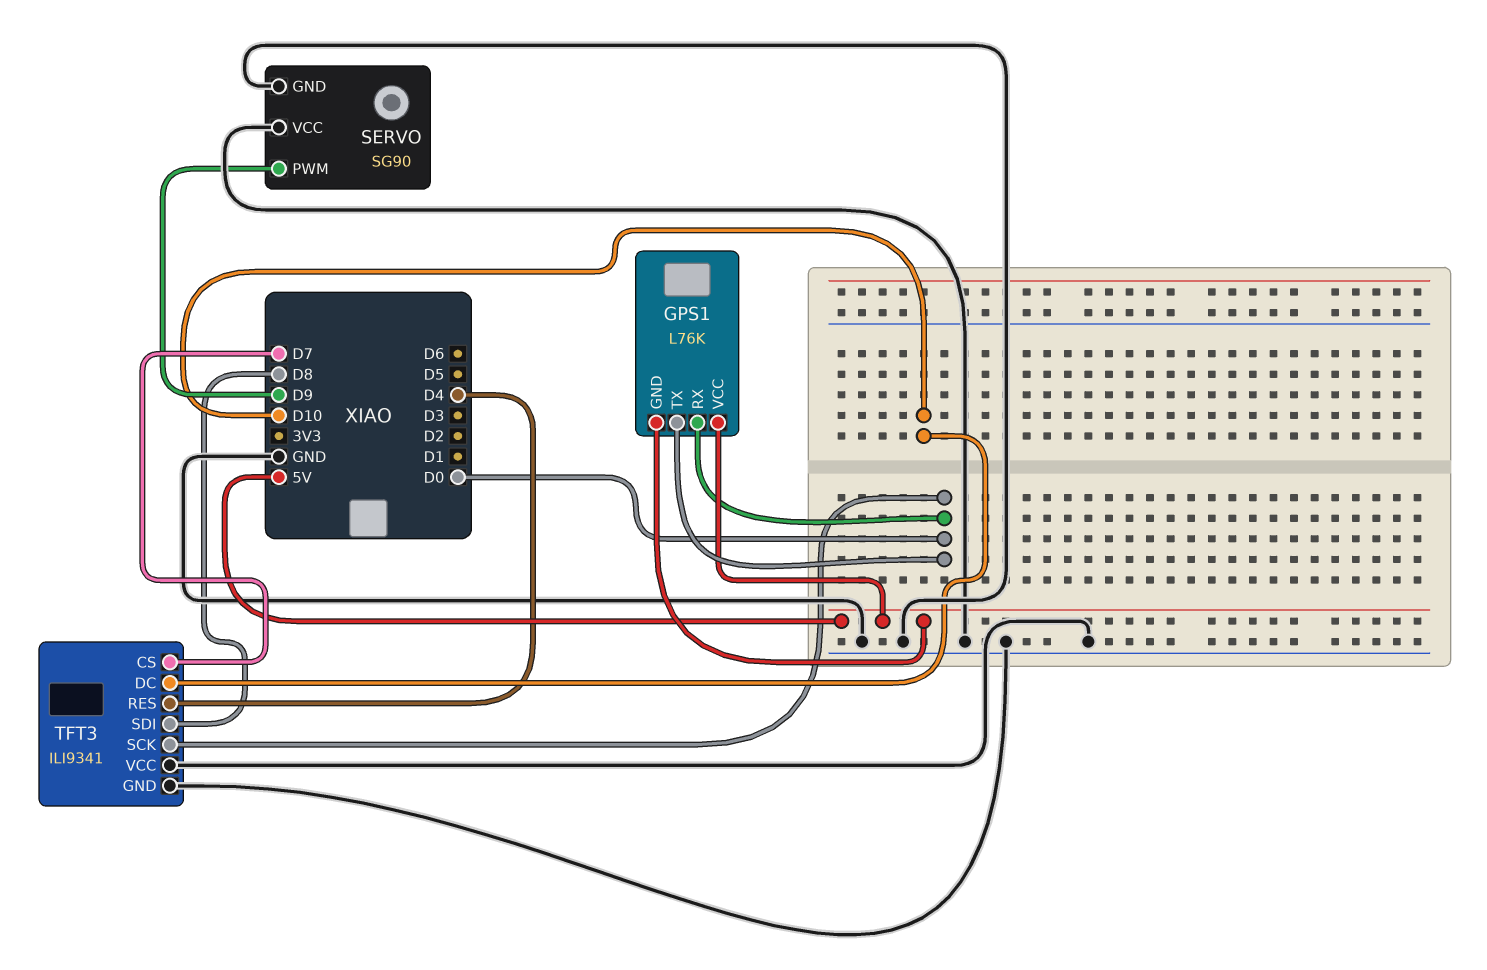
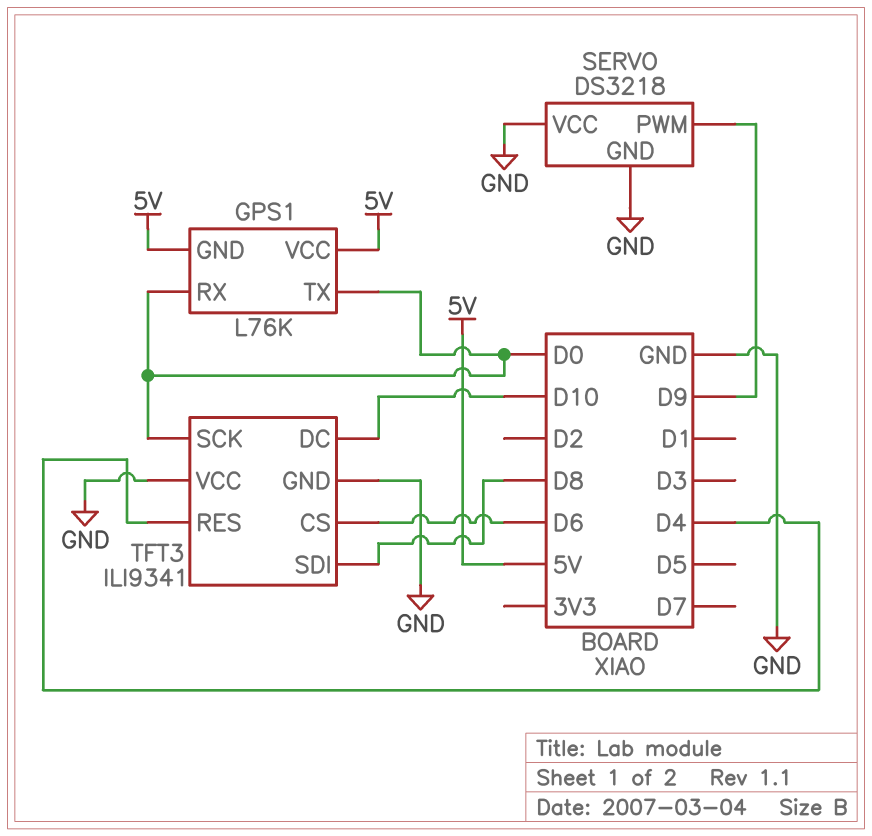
SERVO: SG90 -> DS3218
TFT3 pin CS: D7 -> D6

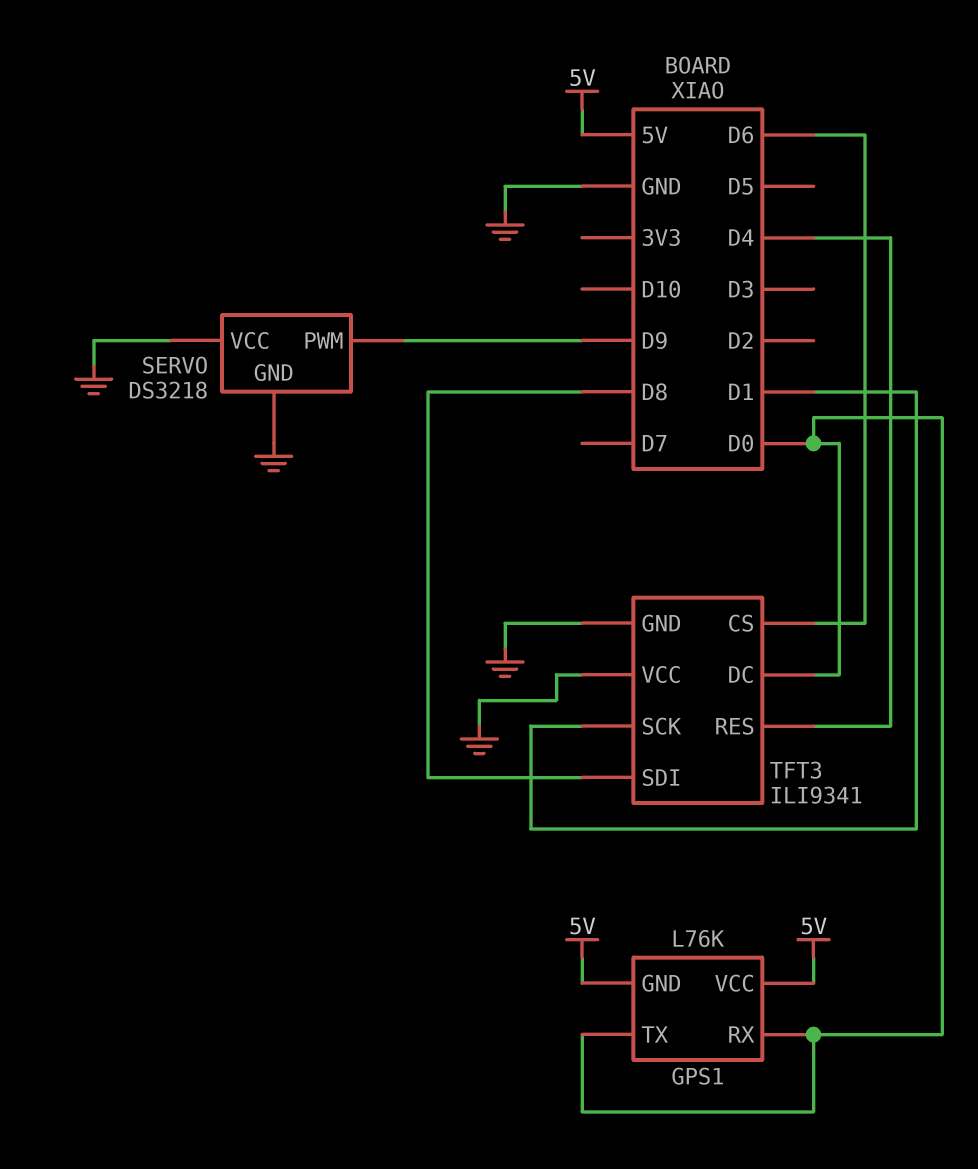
TFT3 pin DC: D10 -> D0
TFT3 pin SCK: D0 -> D1

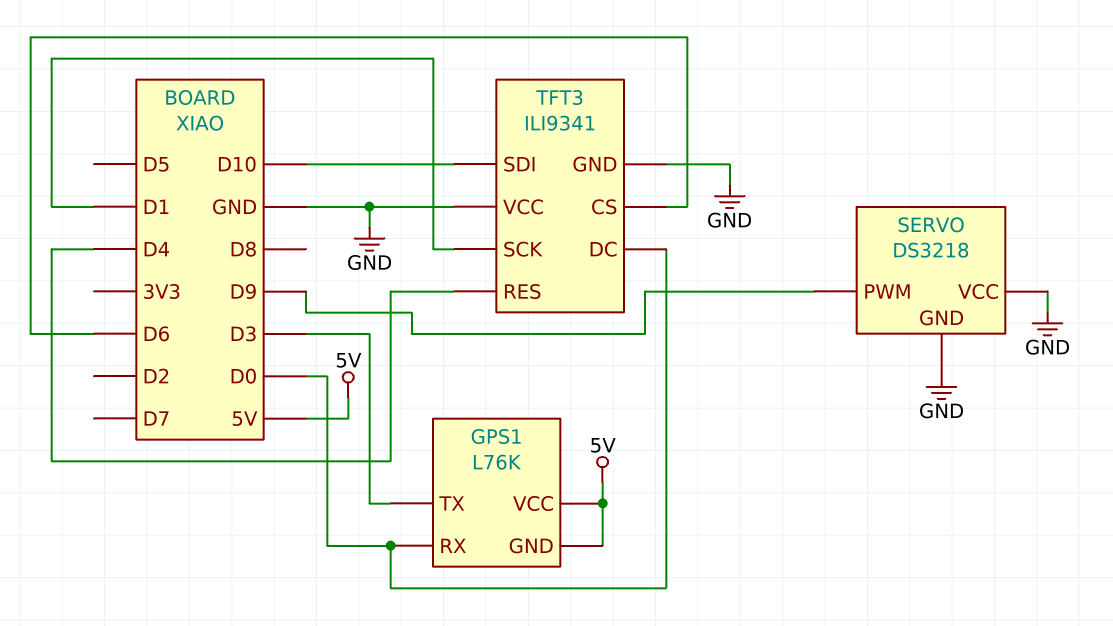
GPS1 pin TX: D0 -> D3
TFT3 pin SDI: D8 -> D10

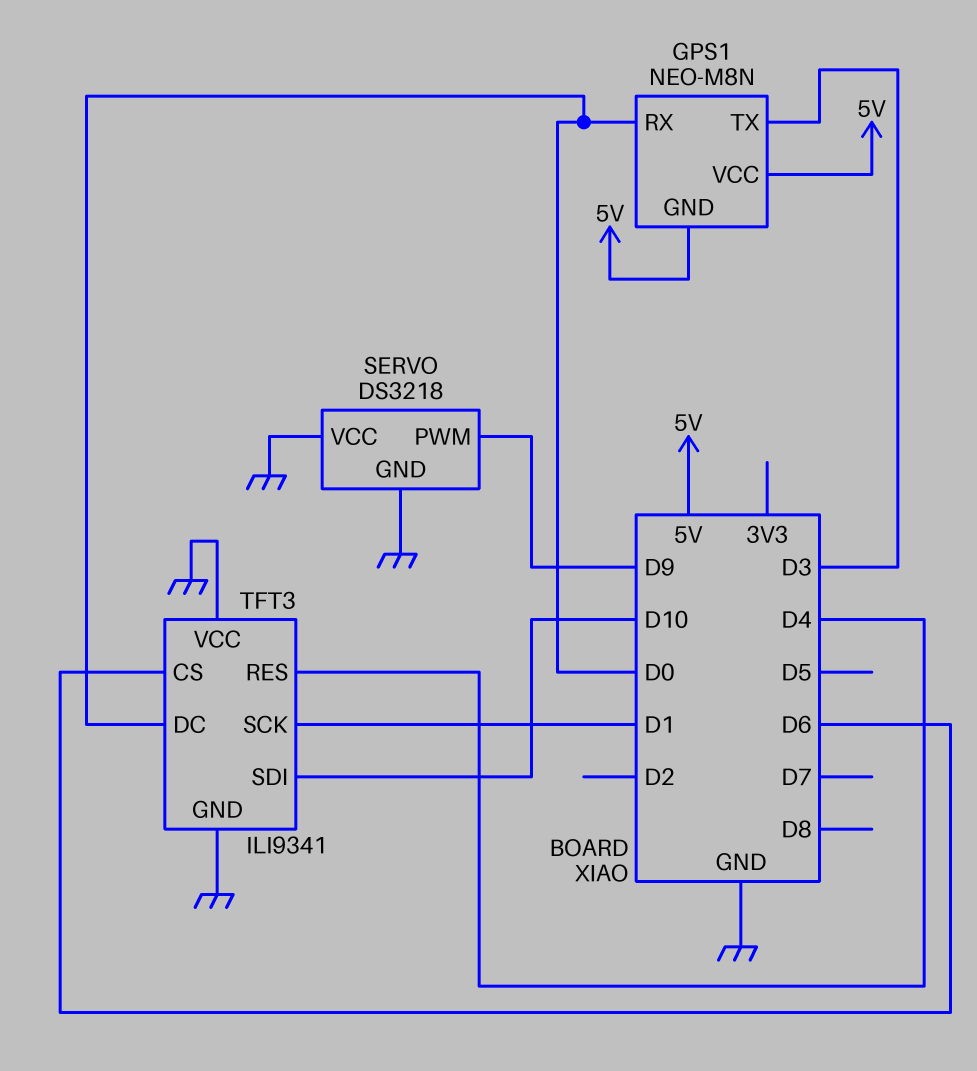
GPS1: L76K -> NEO-M8N

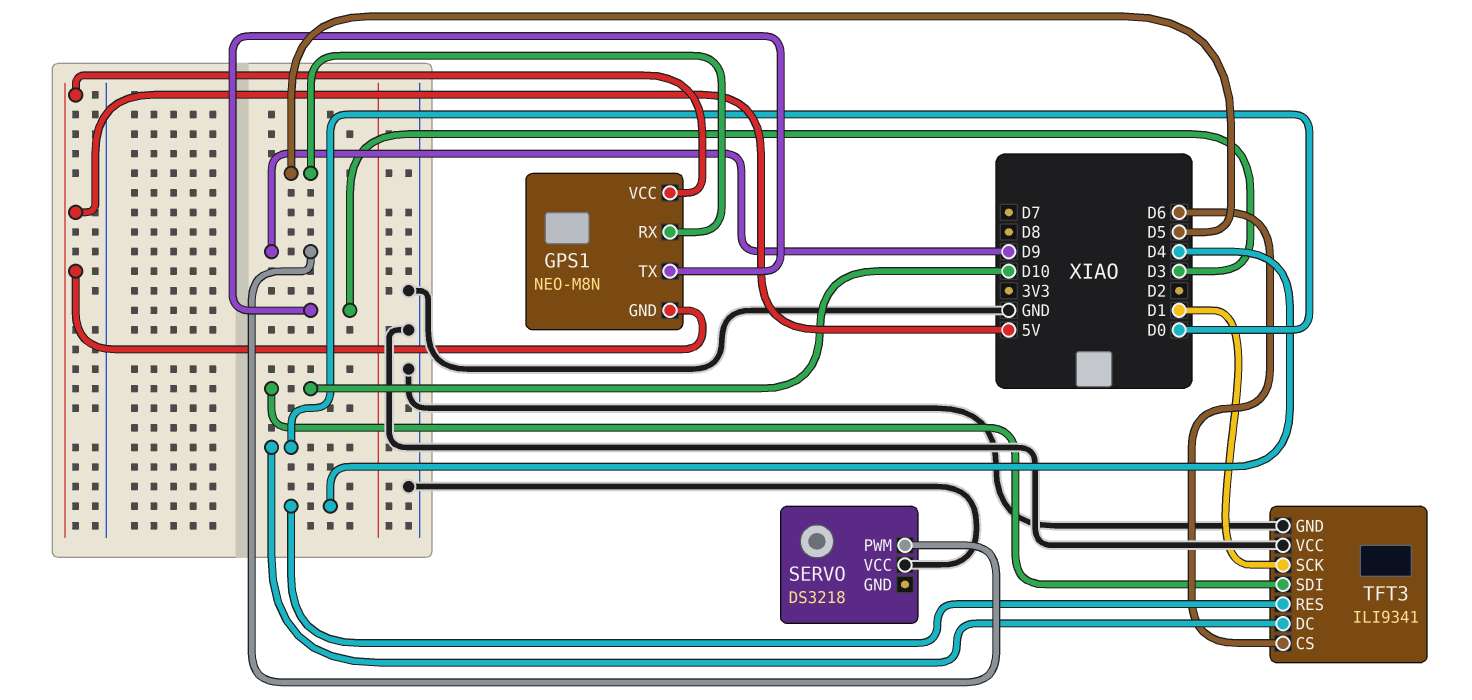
GPS1 pin RX: D0 -> D5
SERVO pin GND: GND -> none

